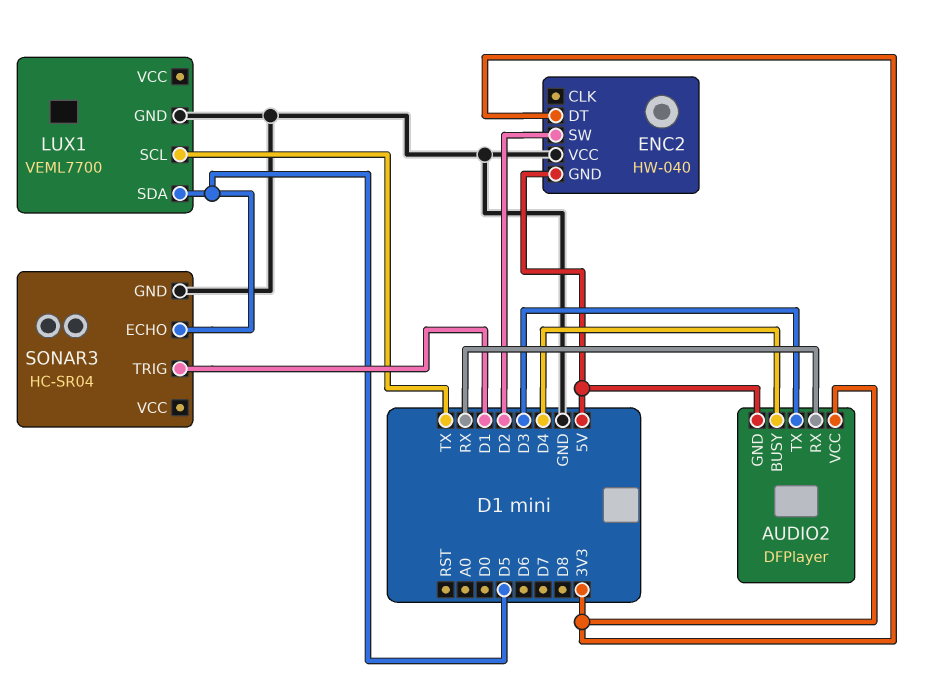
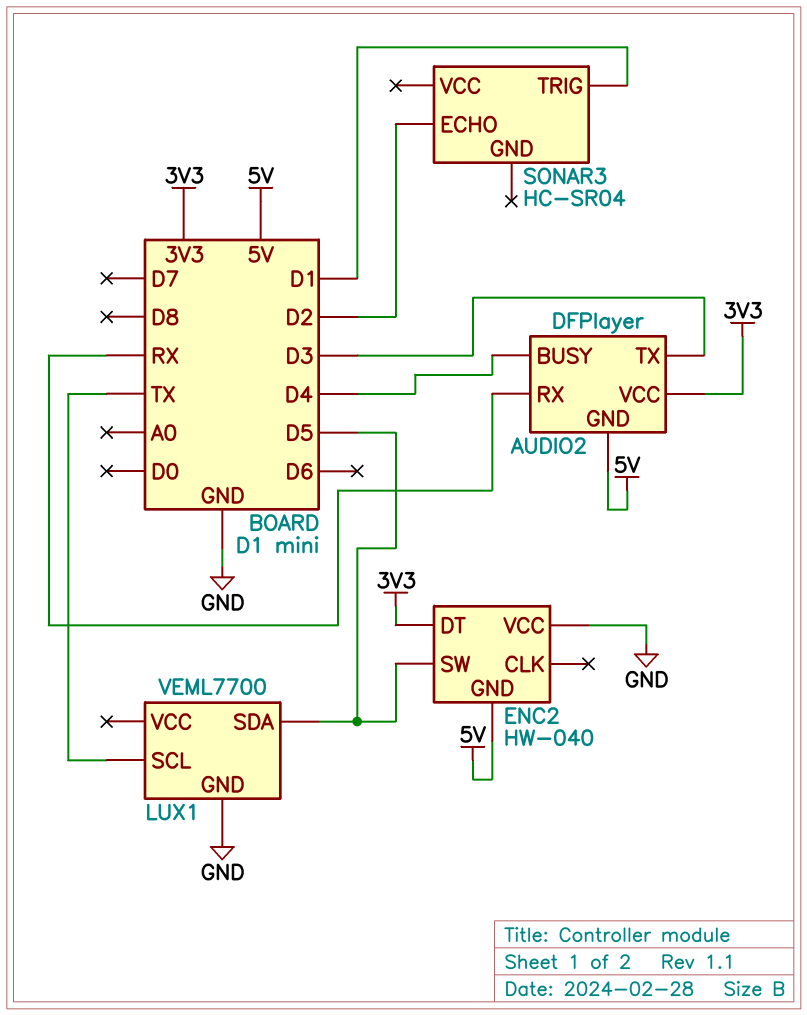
ENC2 pin SW: D2 -> D5
SONAR3 pin ECHO: D5 -> D2
SONAR3 pin GND: GND -> none

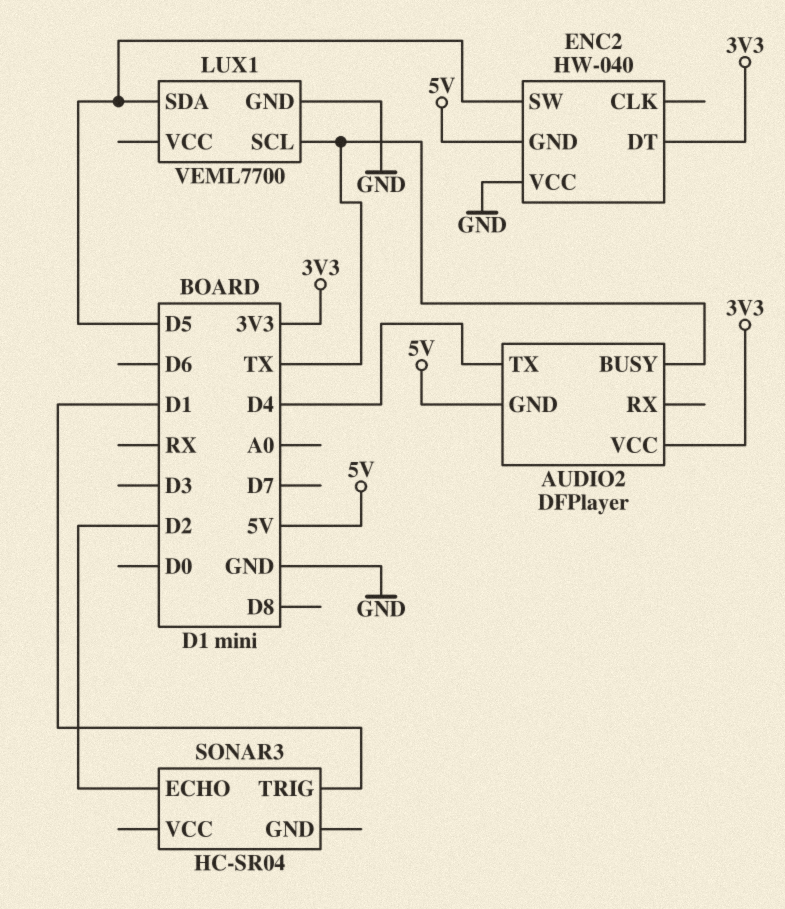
AUDIO2 pin BUSY: D4 -> TX
AUDIO2 pin RX: RX -> none
AUDIO2 pin TX: D3 -> D4

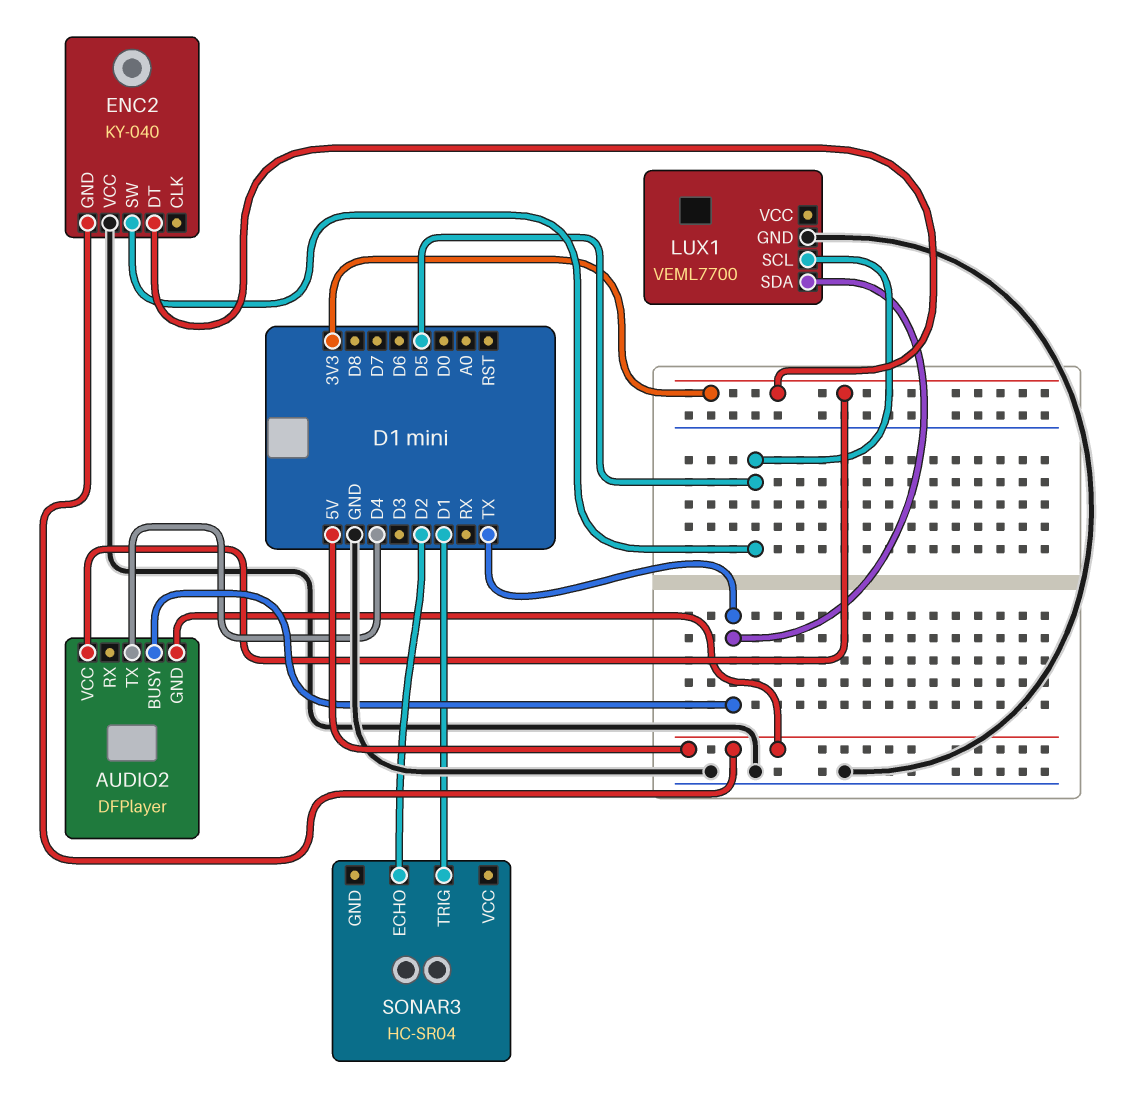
ENC2: HW-040 -> KY-040
LUX1 pin SCL: TX -> D5
LUX1 pin SDA: D5 -> TX

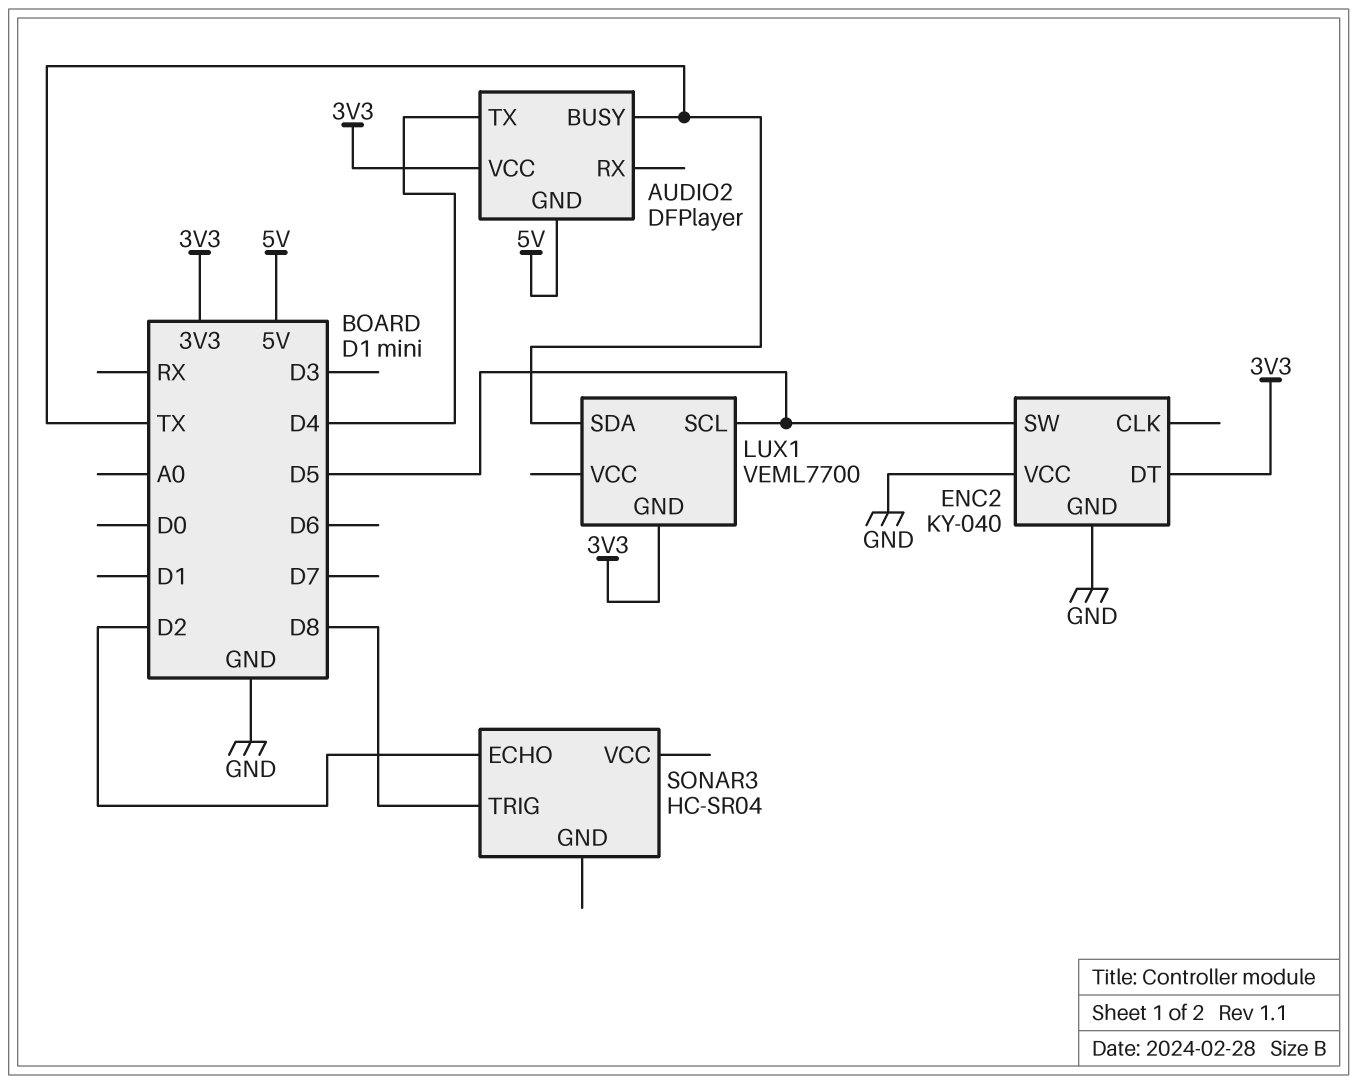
ENC2 pin GND: 5V -> GND
LUX1 pin GND: GND -> 3V3
SONAR3 pin TRIG: D1 -> D8

